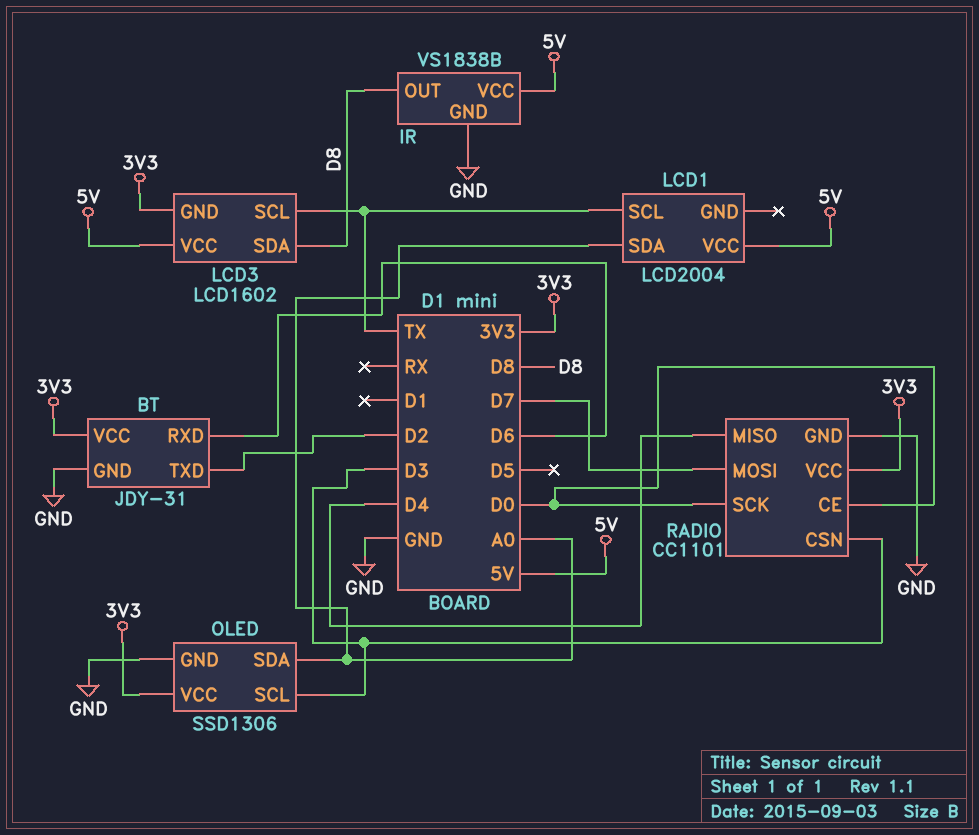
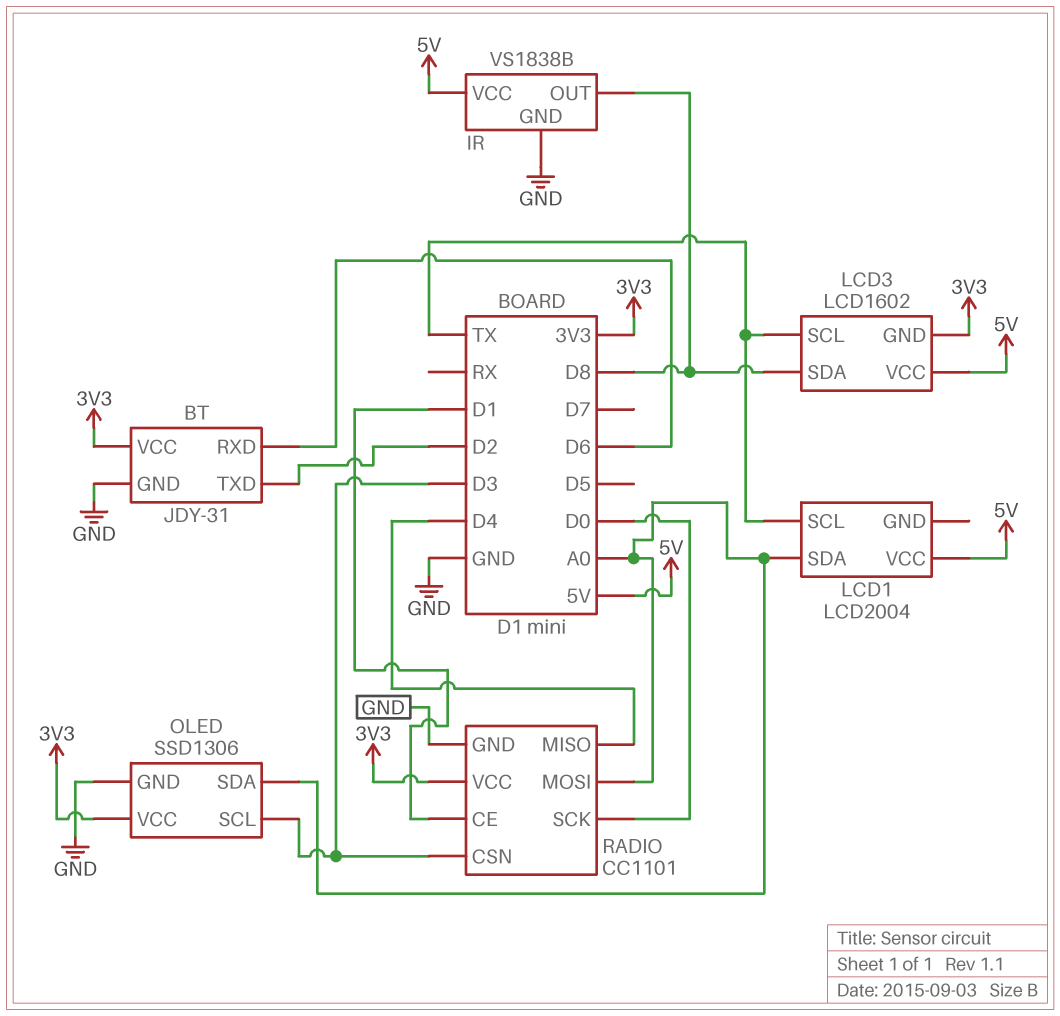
RADIO pin CE: D0 -> D1
RADIO pin MOSI: D7 -> A0

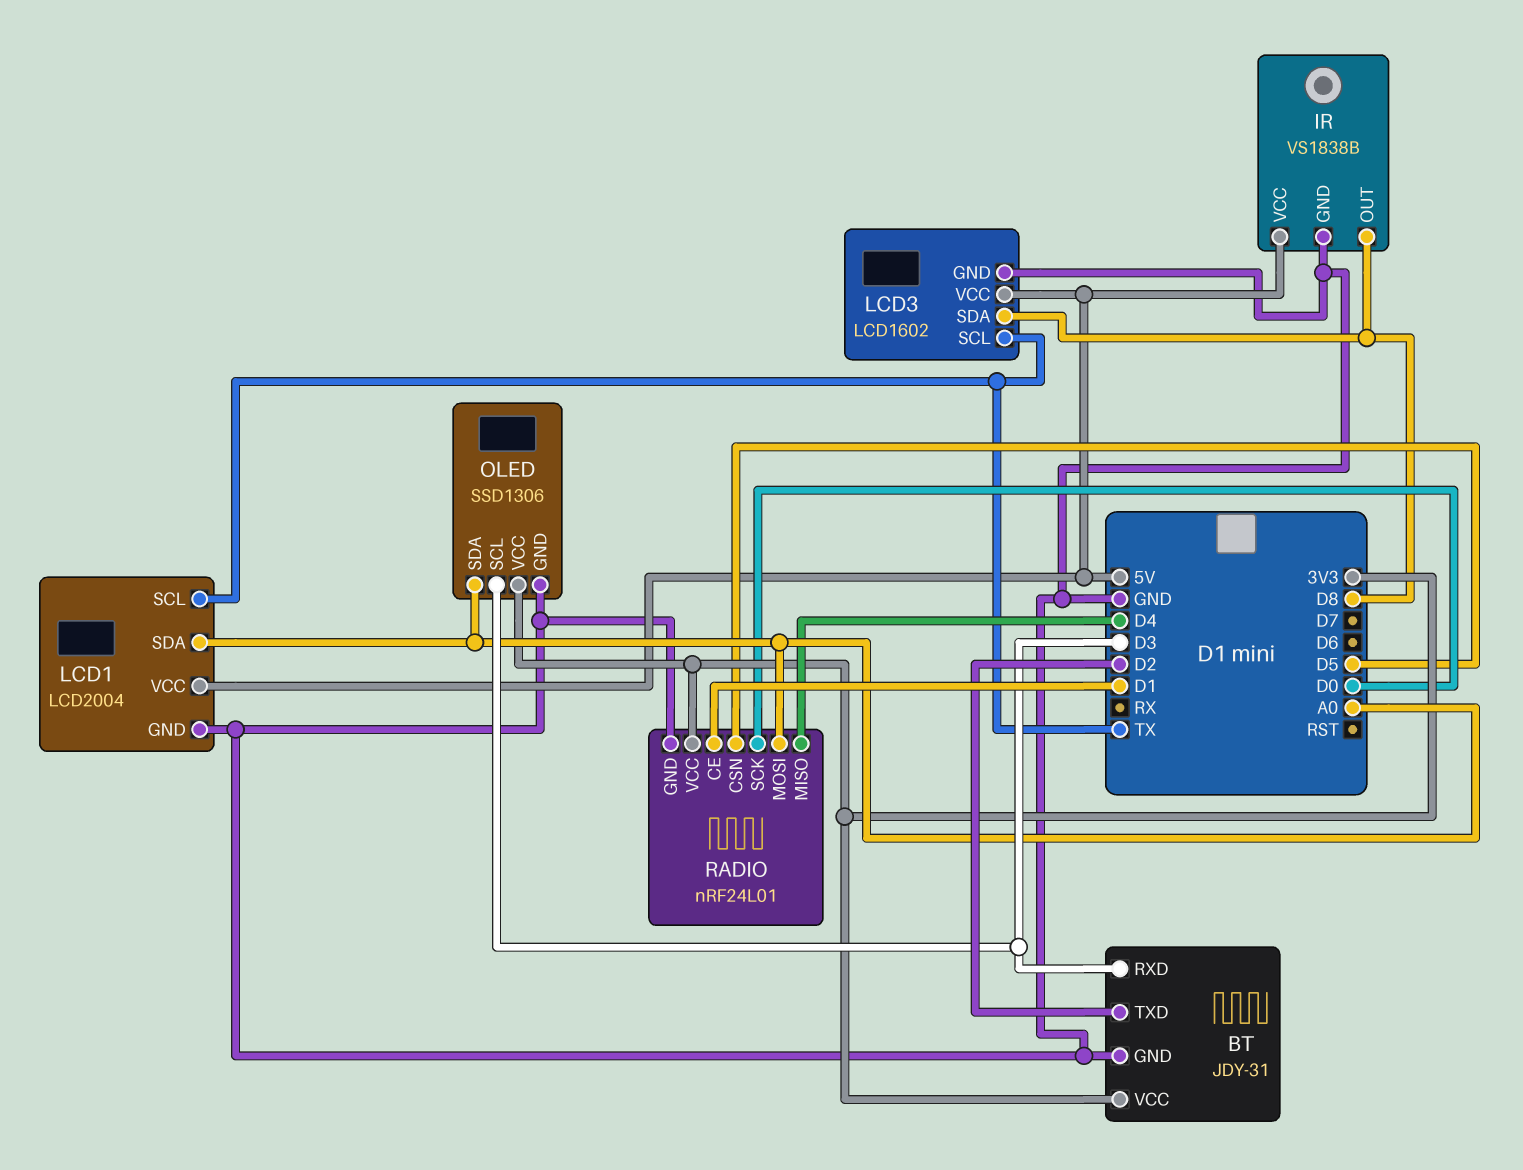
BT pin RXD: D6 -> D3
LCD1 pin GND: none -> GND
LCD3 pin GND: 3V3 -> GND
RADIO: CC1101 -> nRF24L01
RADIO pin CSN: D3 -> D5

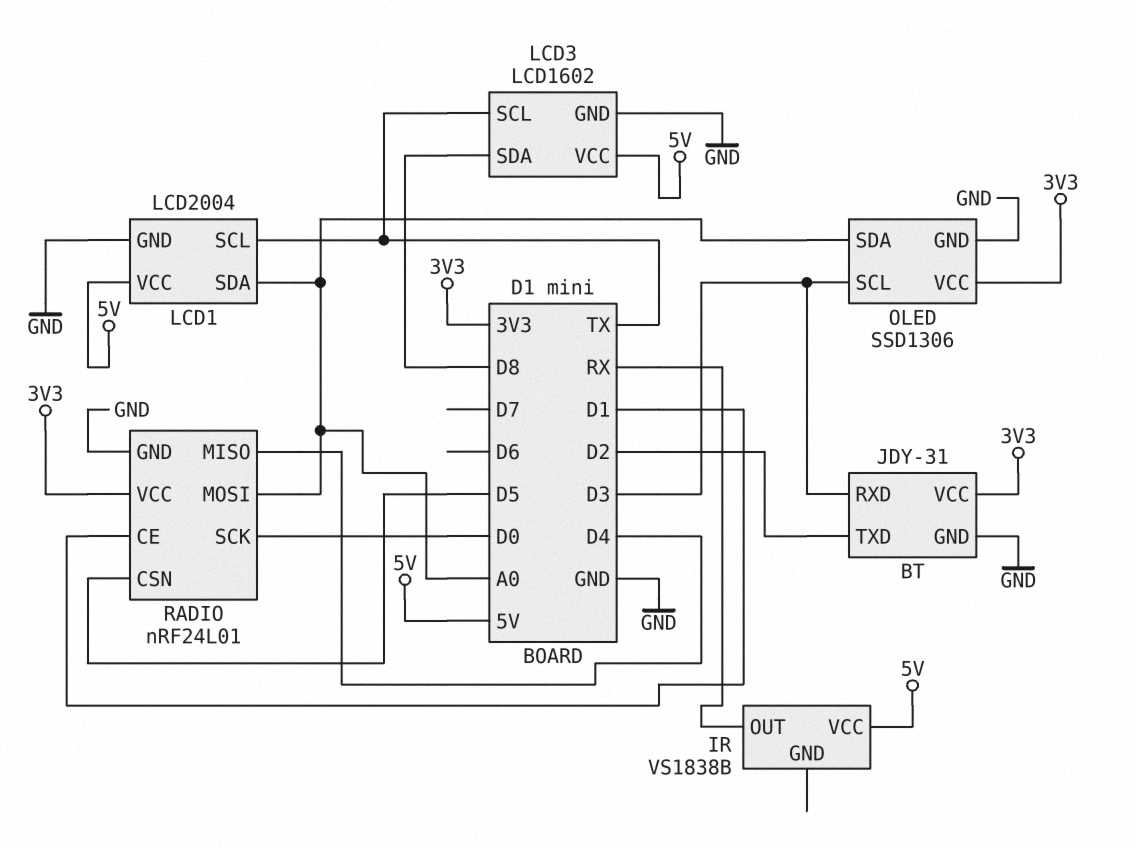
IR pin GND: GND -> none
IR pin OUT: D8 -> RX

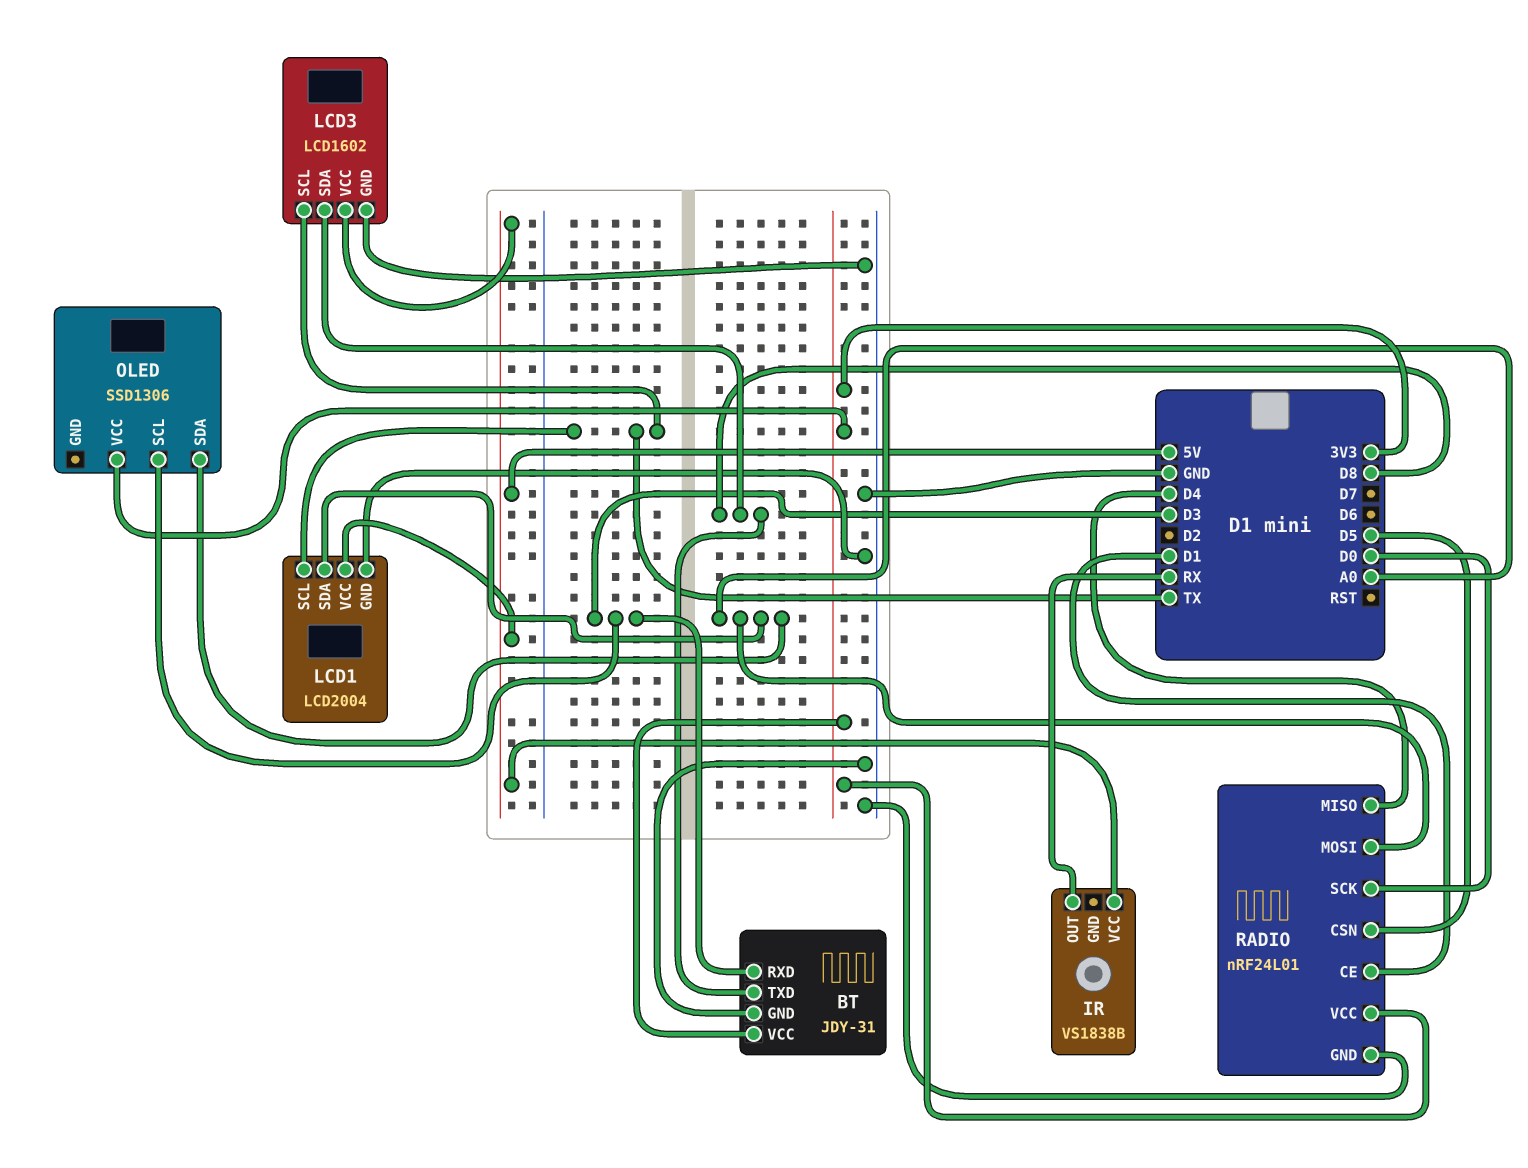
BT pin TXD: D2 -> D8
OLED pin GND: GND -> none

